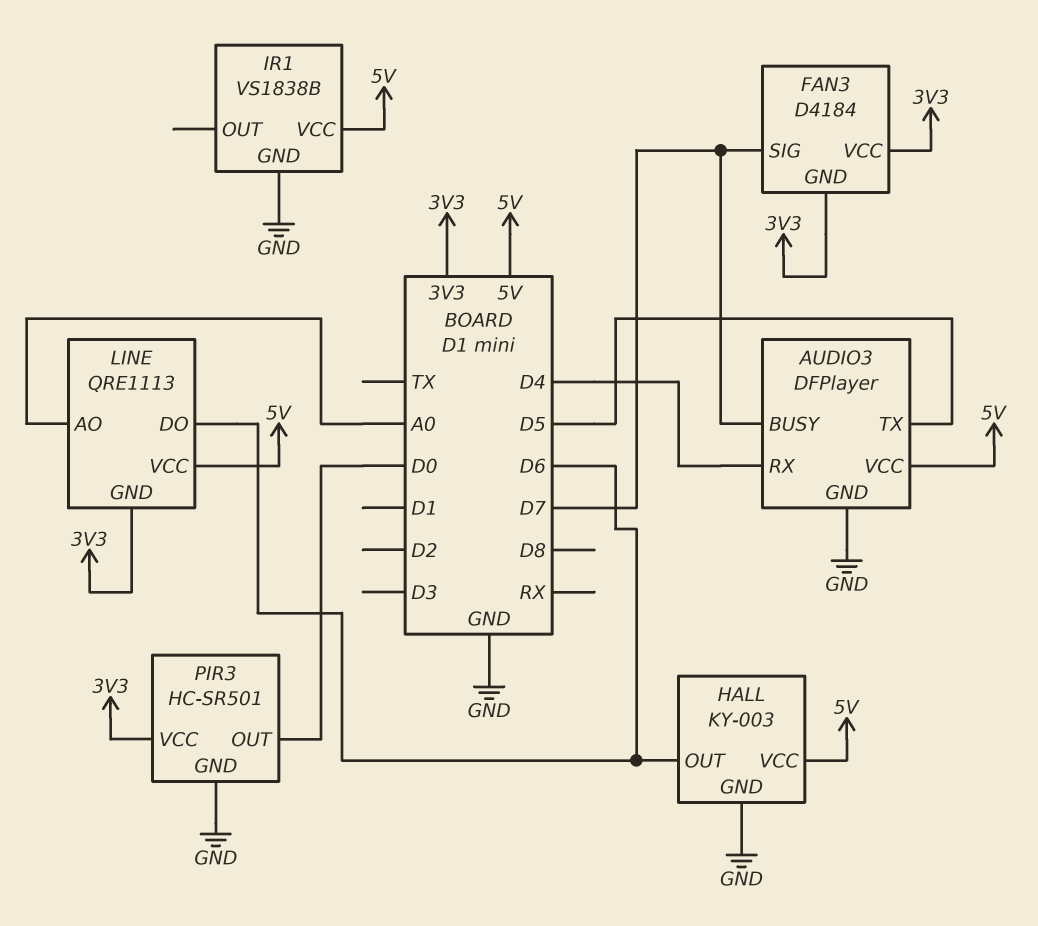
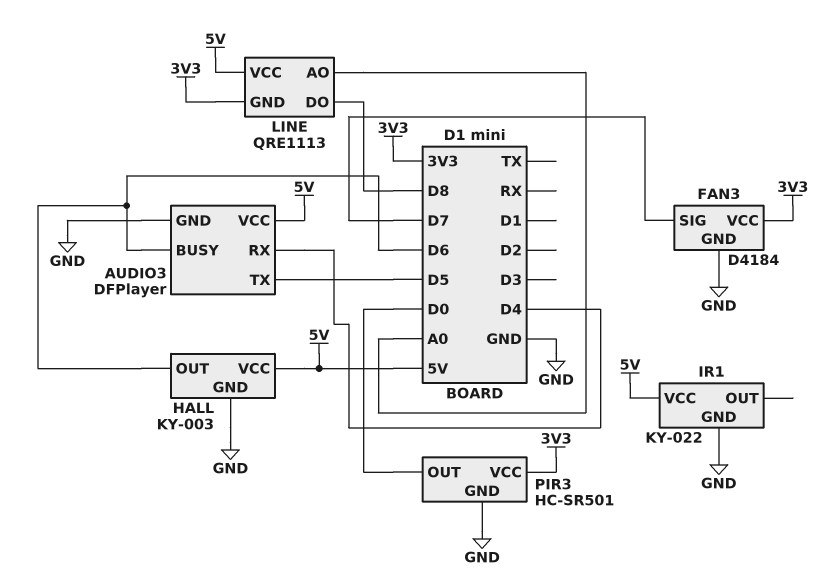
AUDIO3 pin BUSY: D7 -> D6
FAN3 pin GND: 3V3 -> GND
IR1: VS1838B -> KY-022
LINE pin DO: D6 -> D8

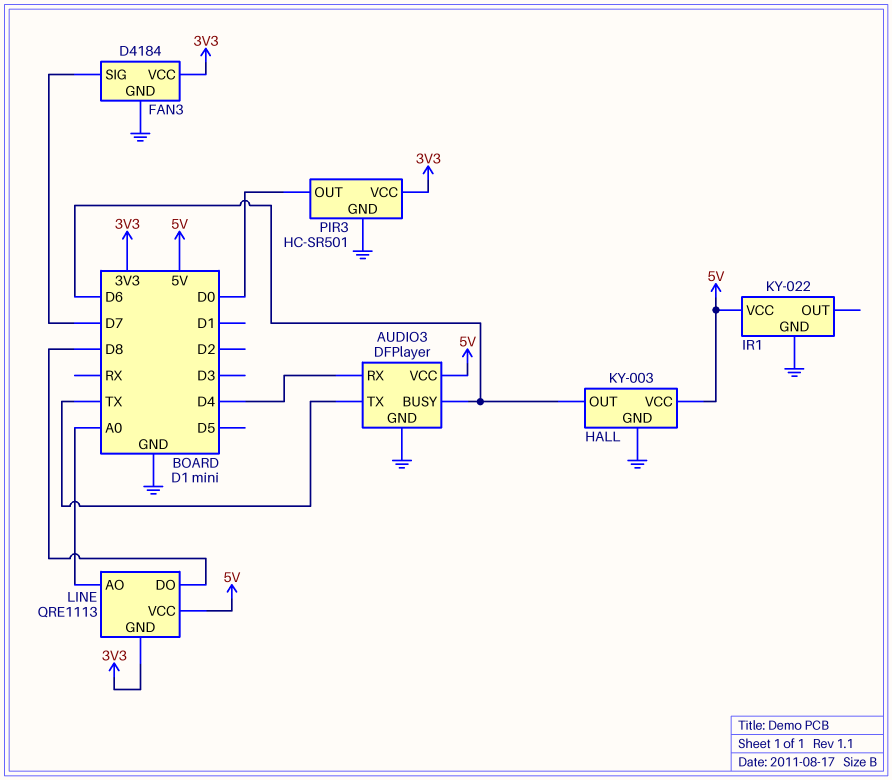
AUDIO3 pin TX: D5 -> TX

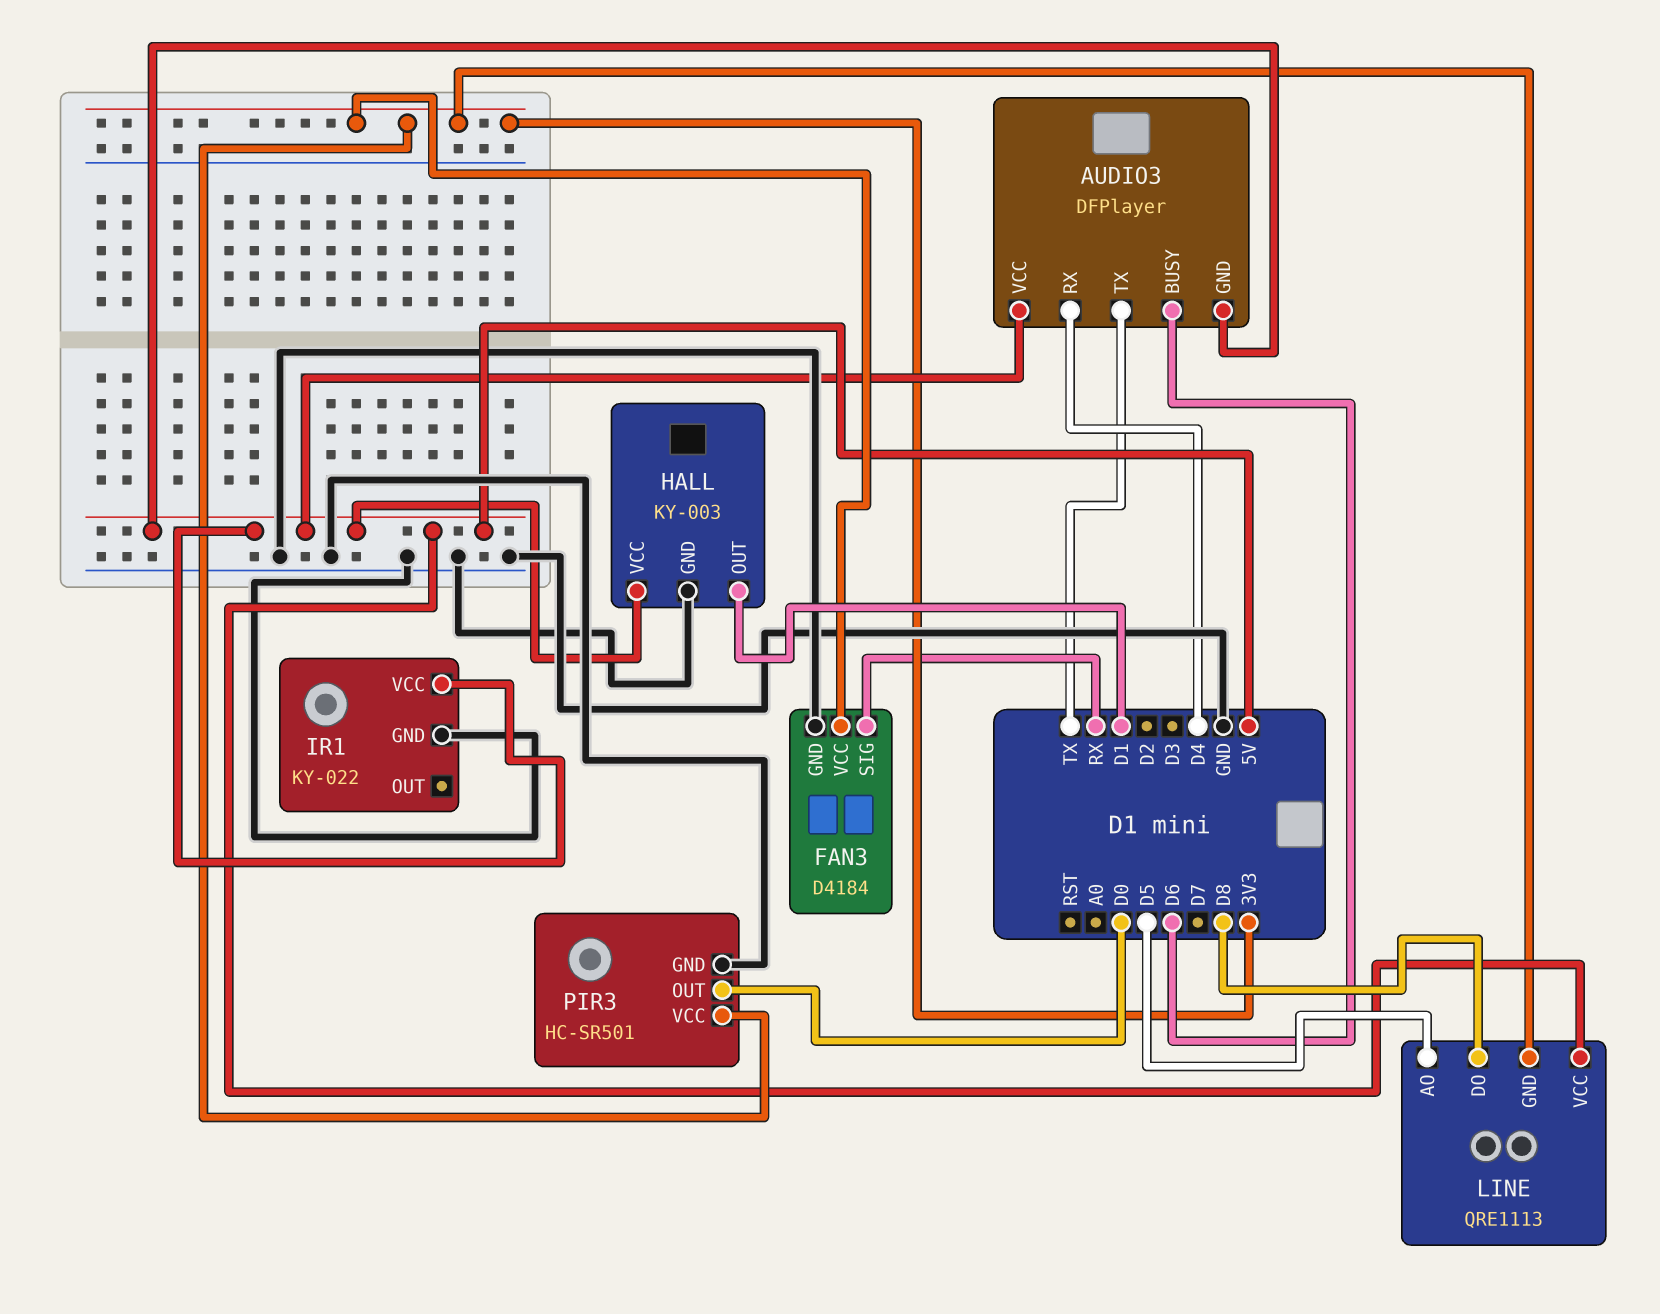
AUDIO3 pin GND: GND -> 5V
FAN3 pin SIG: D7 -> RX
HALL pin OUT: D6 -> D1
LINE pin AO: A0 -> D5

